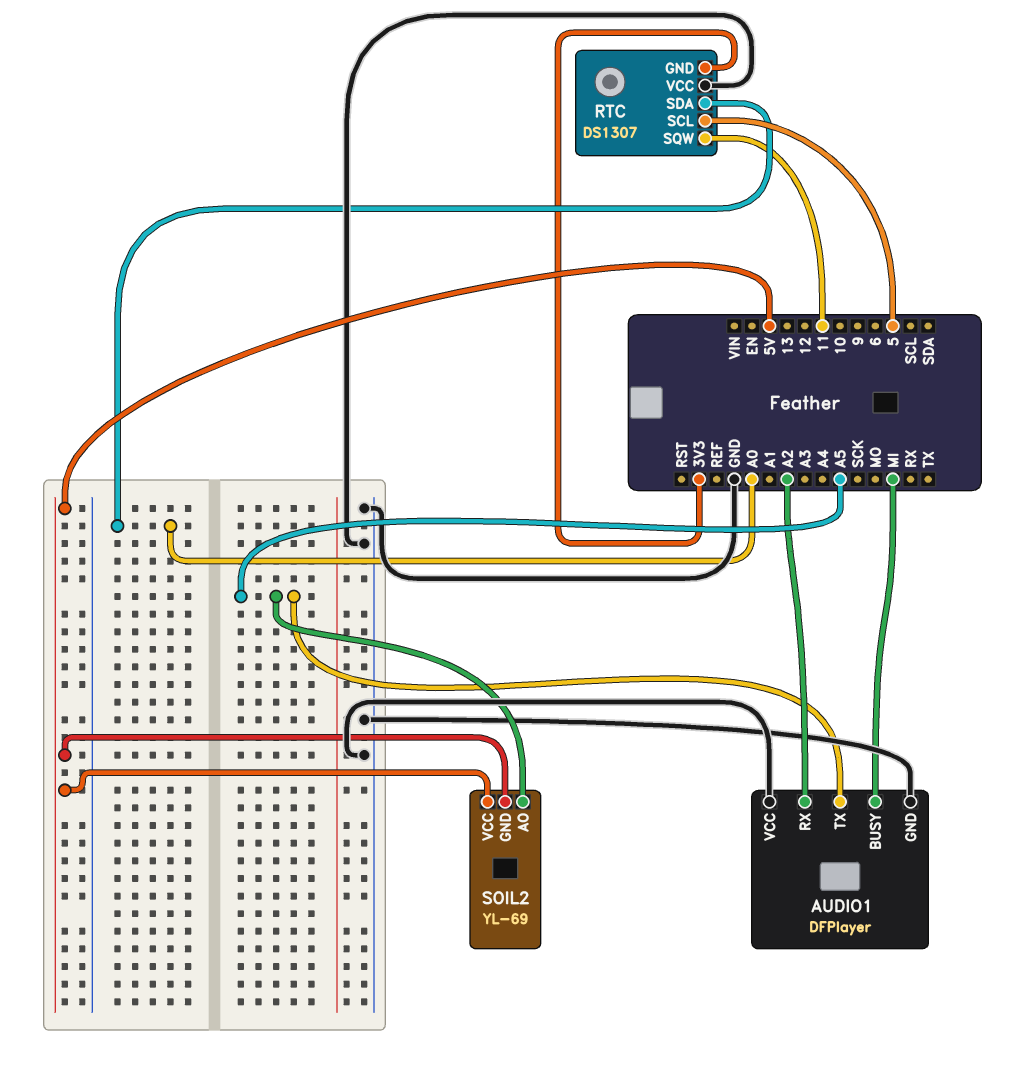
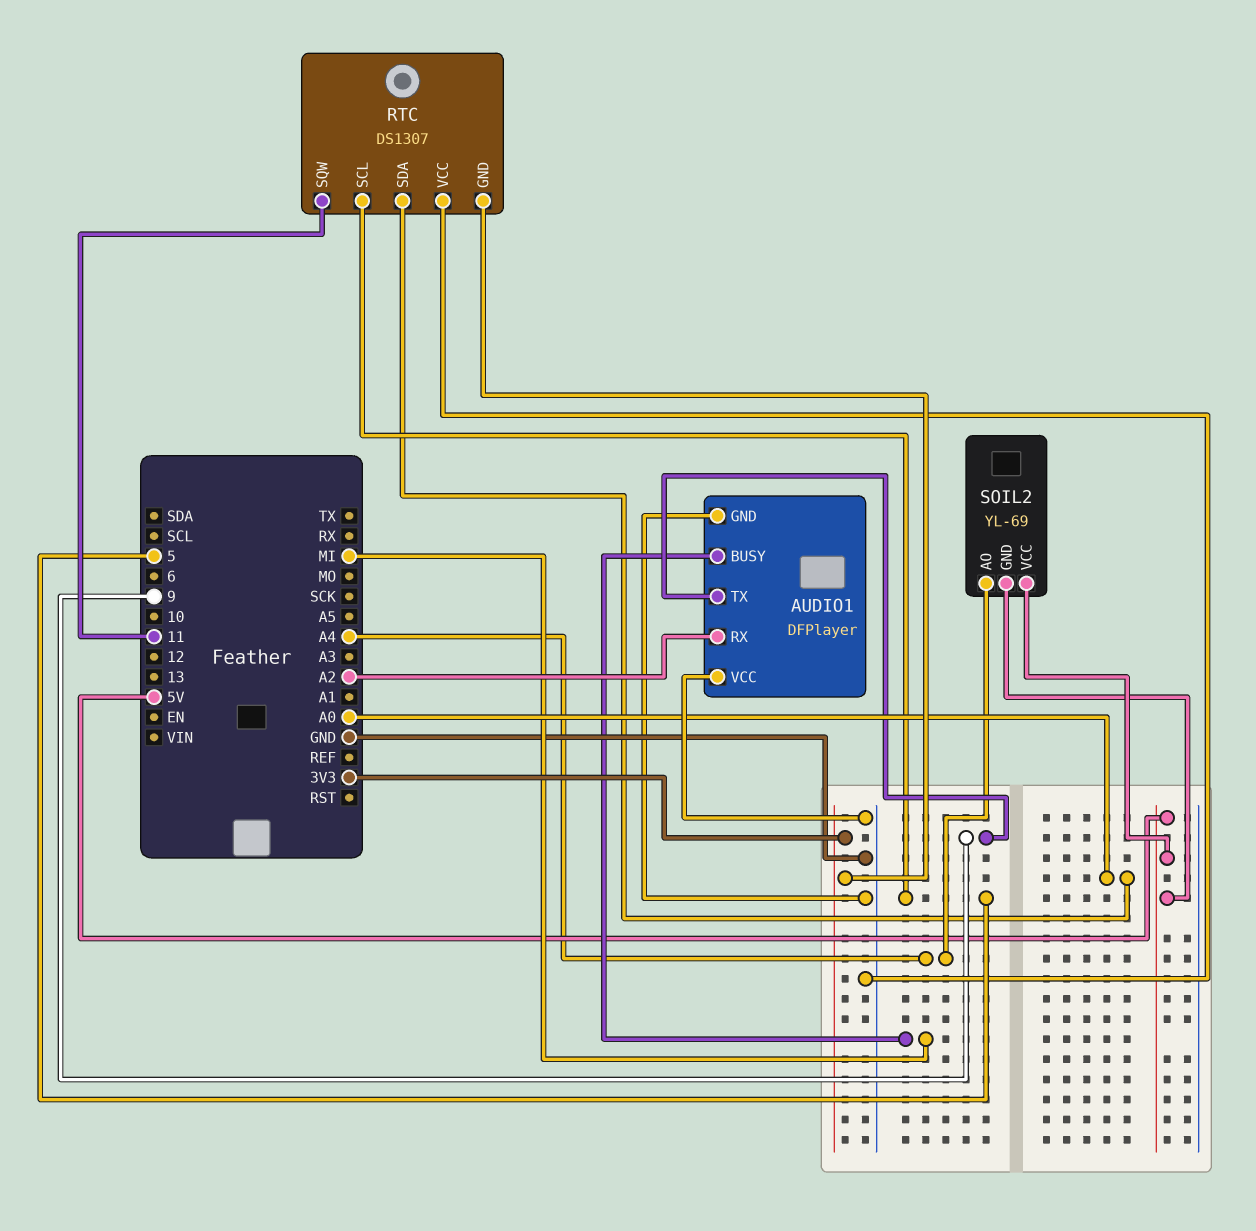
AUDIO1 pin TX: A5 -> 9
SOIL2 pin AO: A5 -> A4

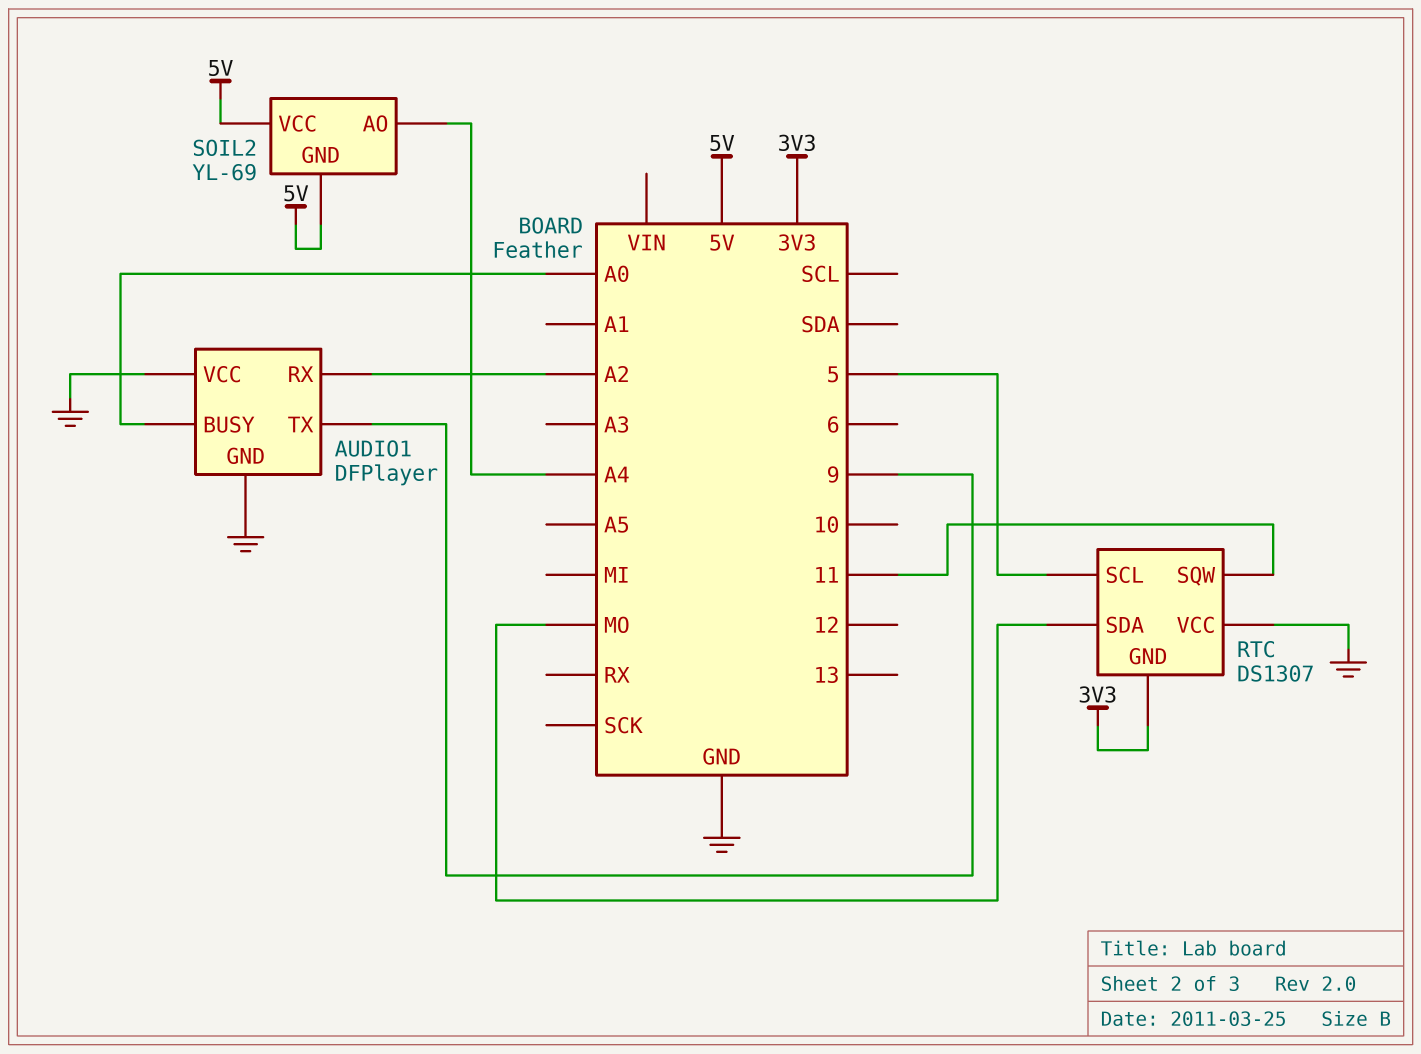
AUDIO1 pin BUSY: MI -> A0
RTC pin SDA: A0 -> MO

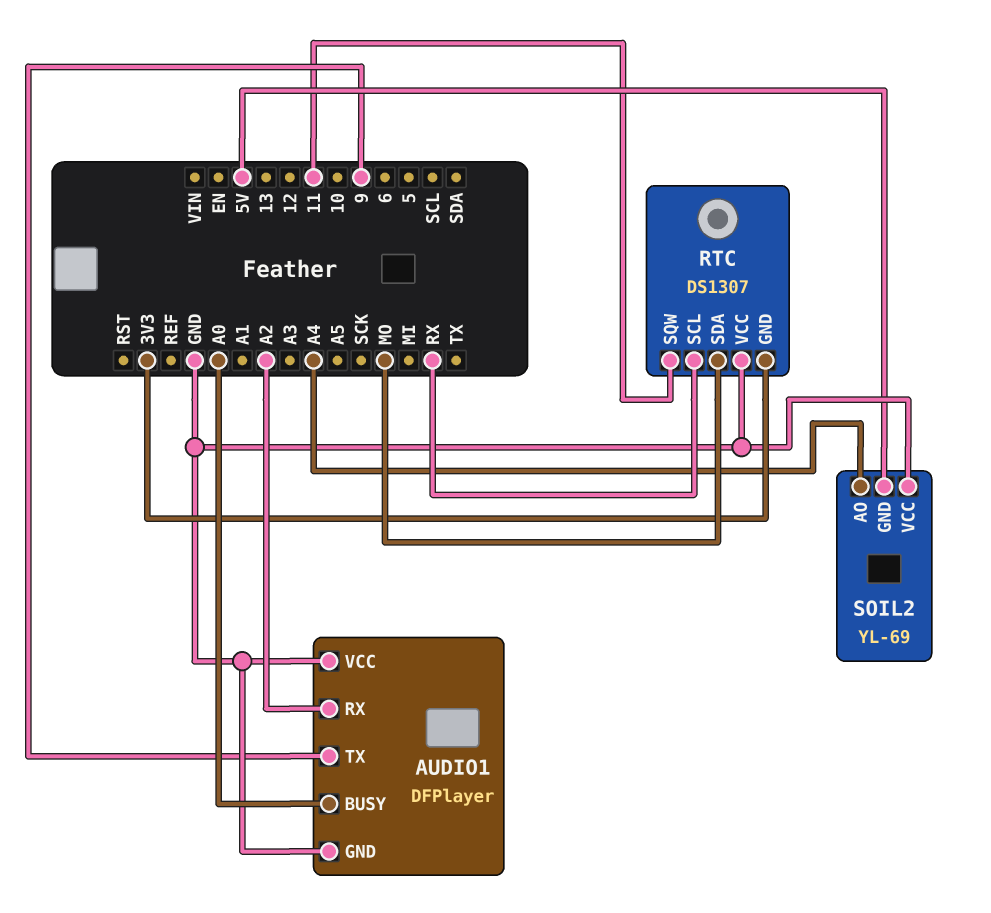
RTC pin SCL: 5 -> RX
SOIL2 pin VCC: 5V -> GND

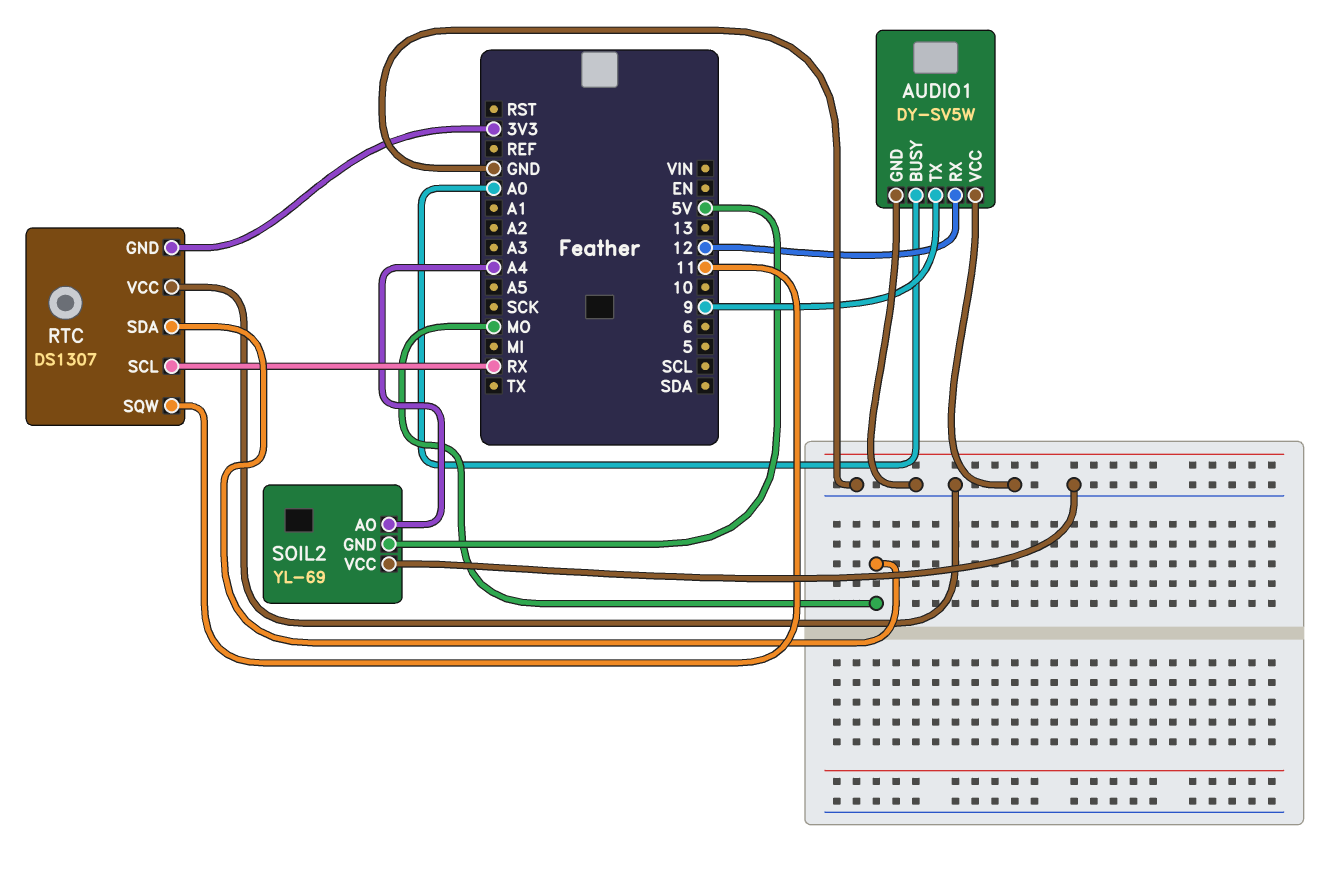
AUDIO1: DFPlayer -> DY-SV5W
AUDIO1 pin RX: A2 -> 12

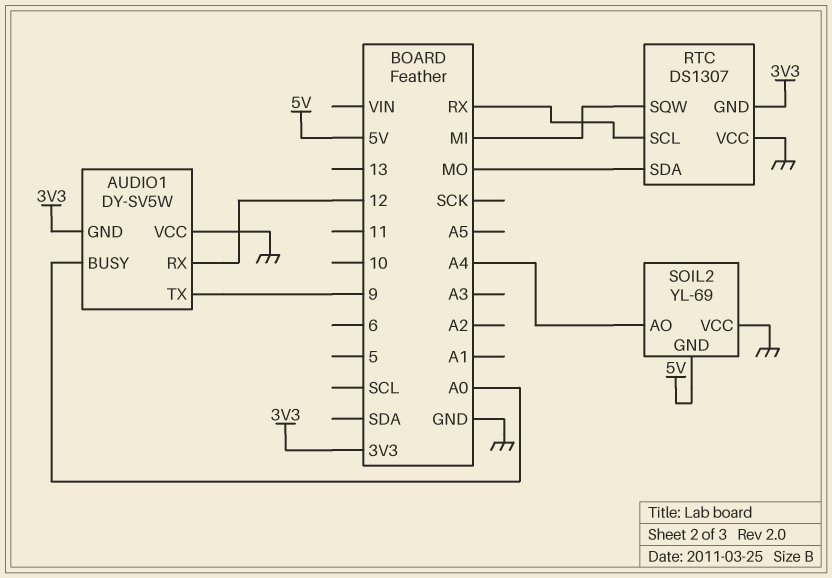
AUDIO1 pin GND: GND -> 3V3
RTC pin SQW: 11 -> MI

